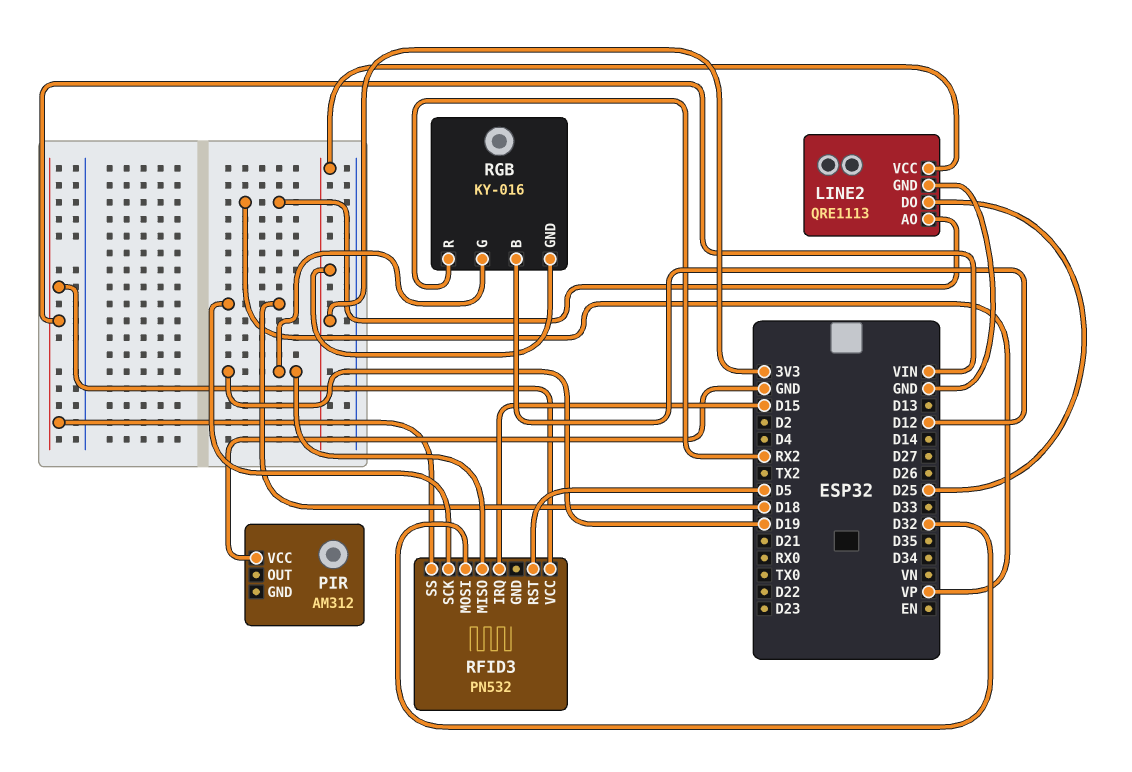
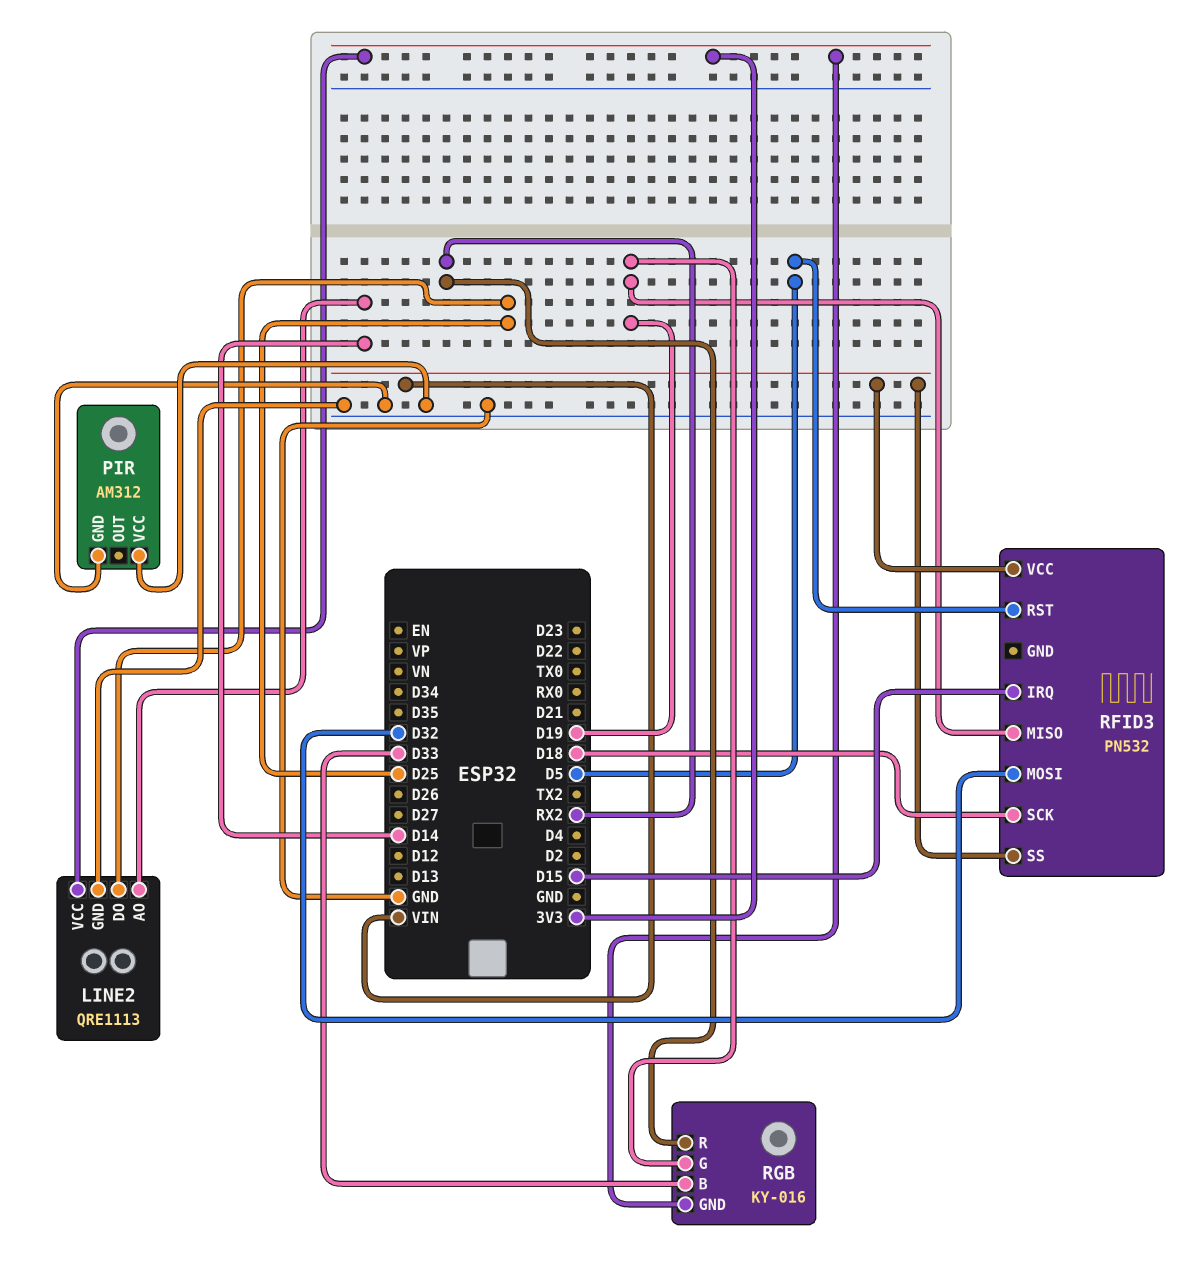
LINE2 pin AO: VP -> D14
PIR pin GND: none -> GND
RGB pin B: D12 -> D33

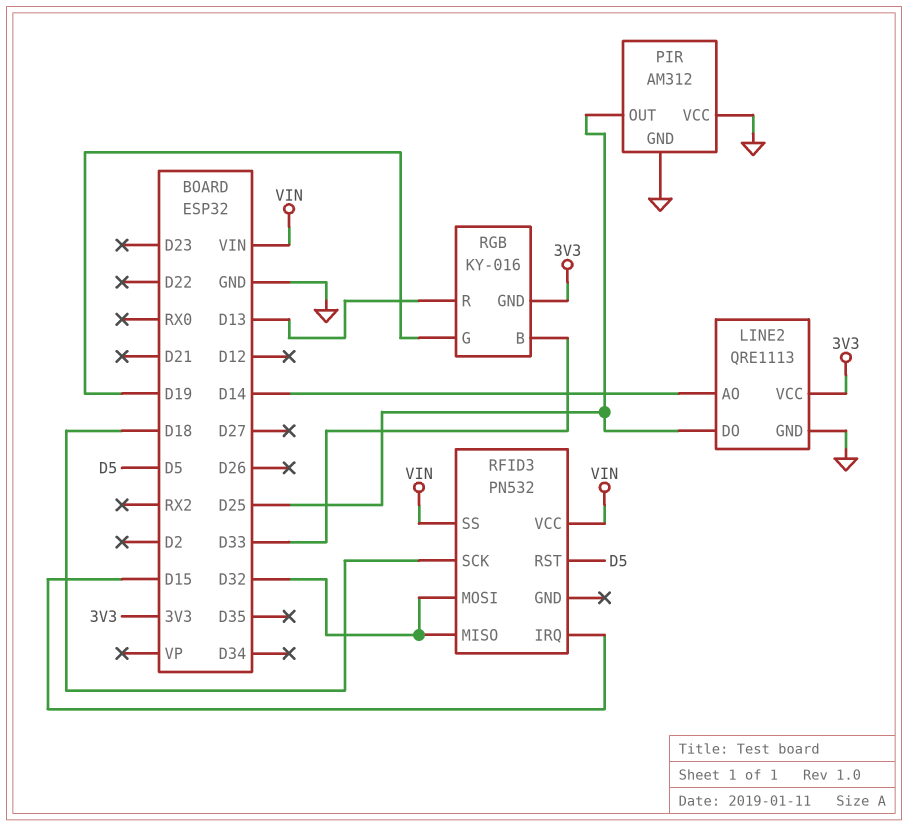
PIR pin OUT: none -> D25
RFID3 pin MISO: D19 -> D32
RGB pin R: RX2 -> D13

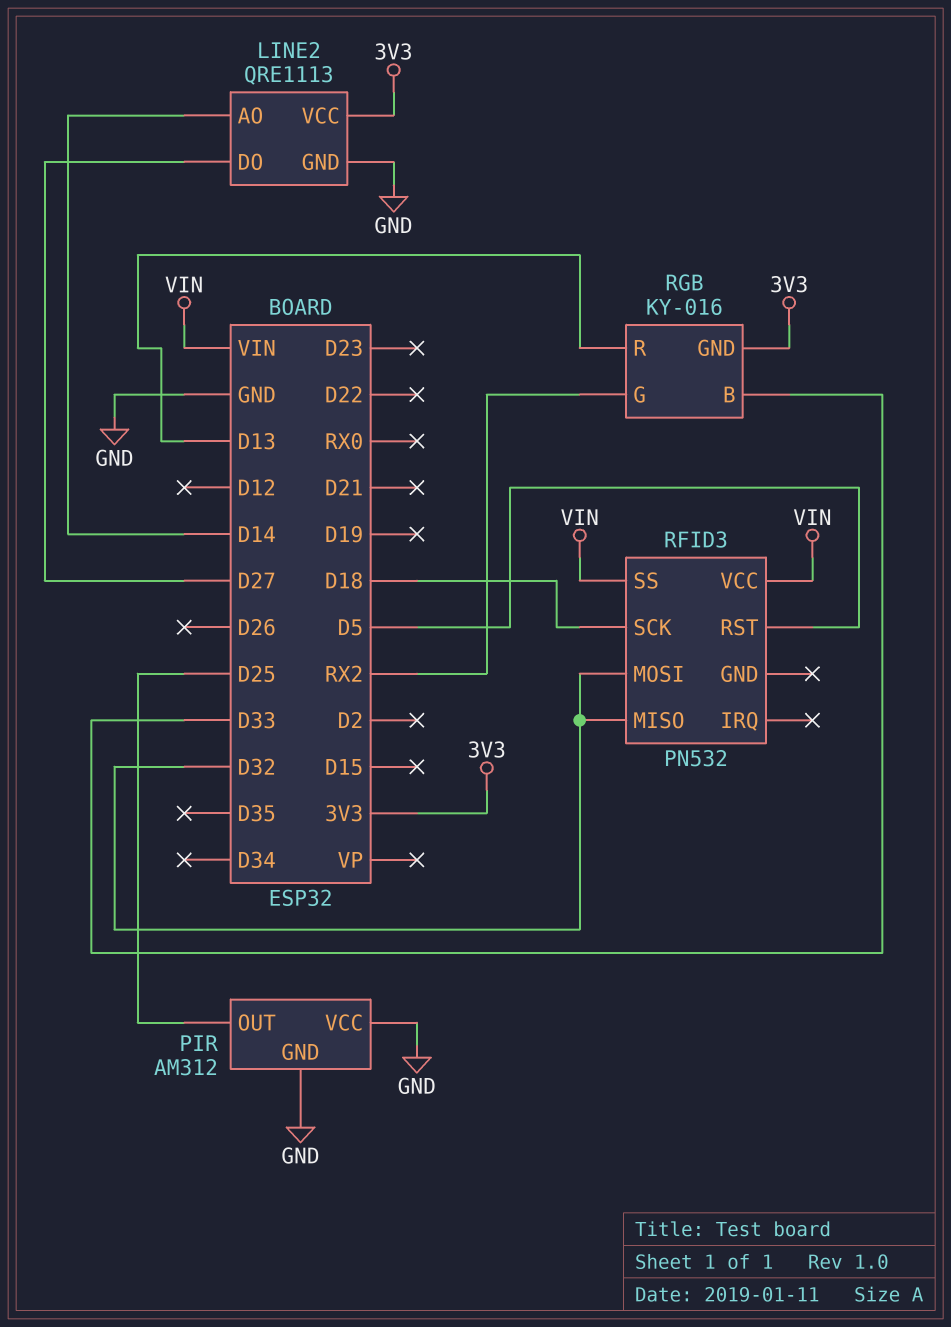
LINE2 pin DO: D25 -> D27
RFID3 pin IRQ: D15 -> none
RGB pin G: D19 -> RX2

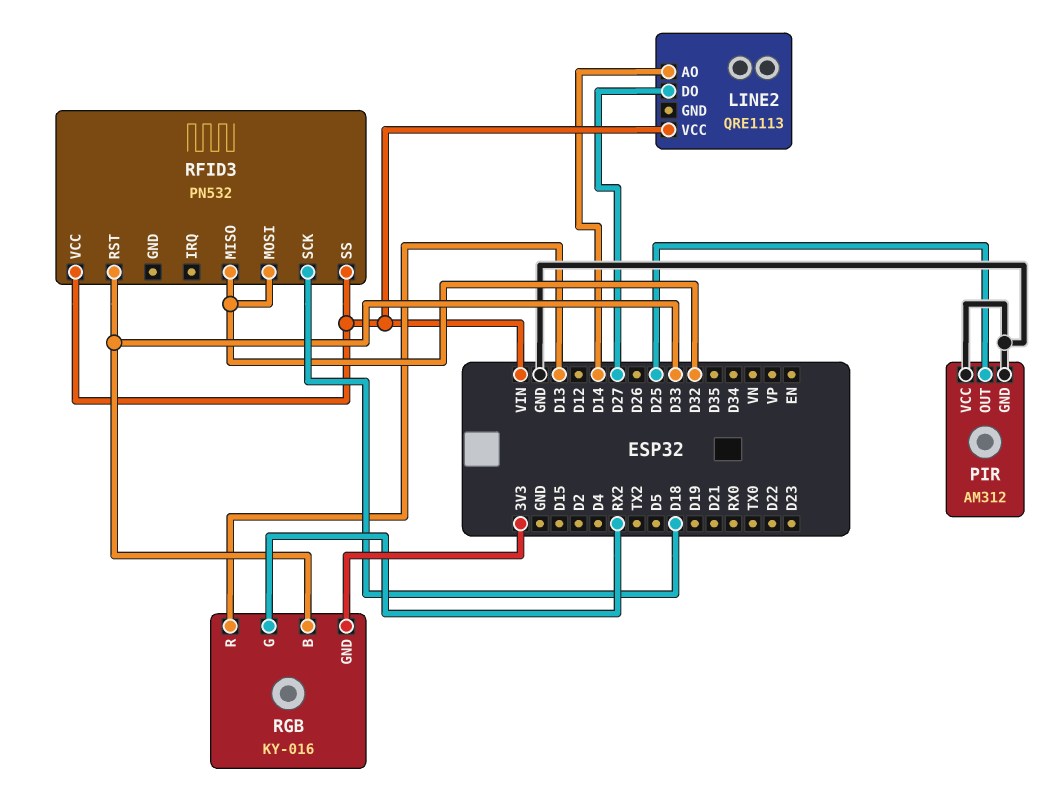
LINE2 pin GND: GND -> none
LINE2 pin VCC: 3V3 -> VIN
RFID3 pin RST: D5 -> D33

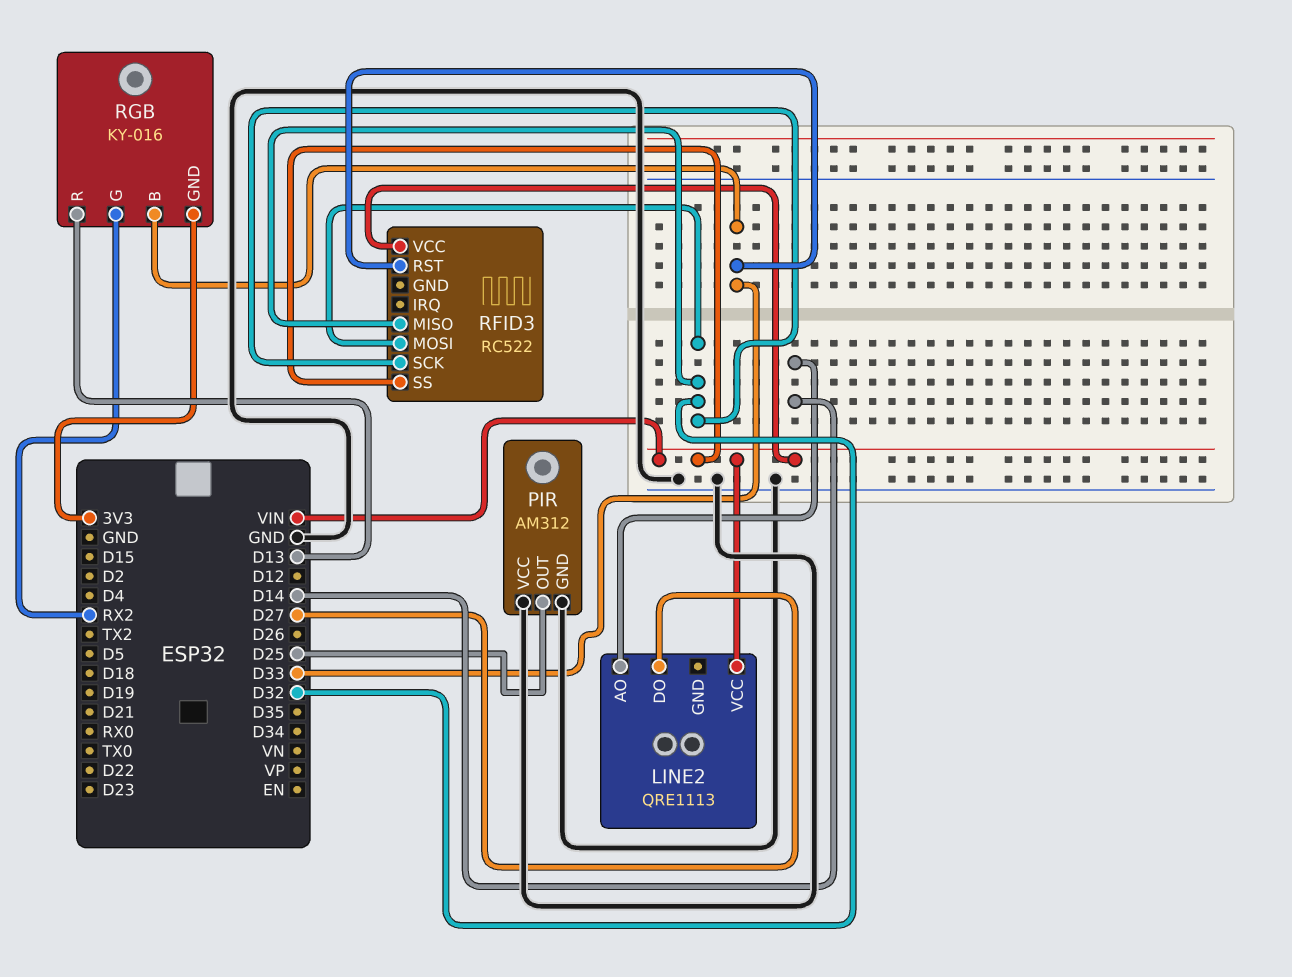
RFID3: PN532 -> RC522
RFID3 pin SCK: D18 -> D32

